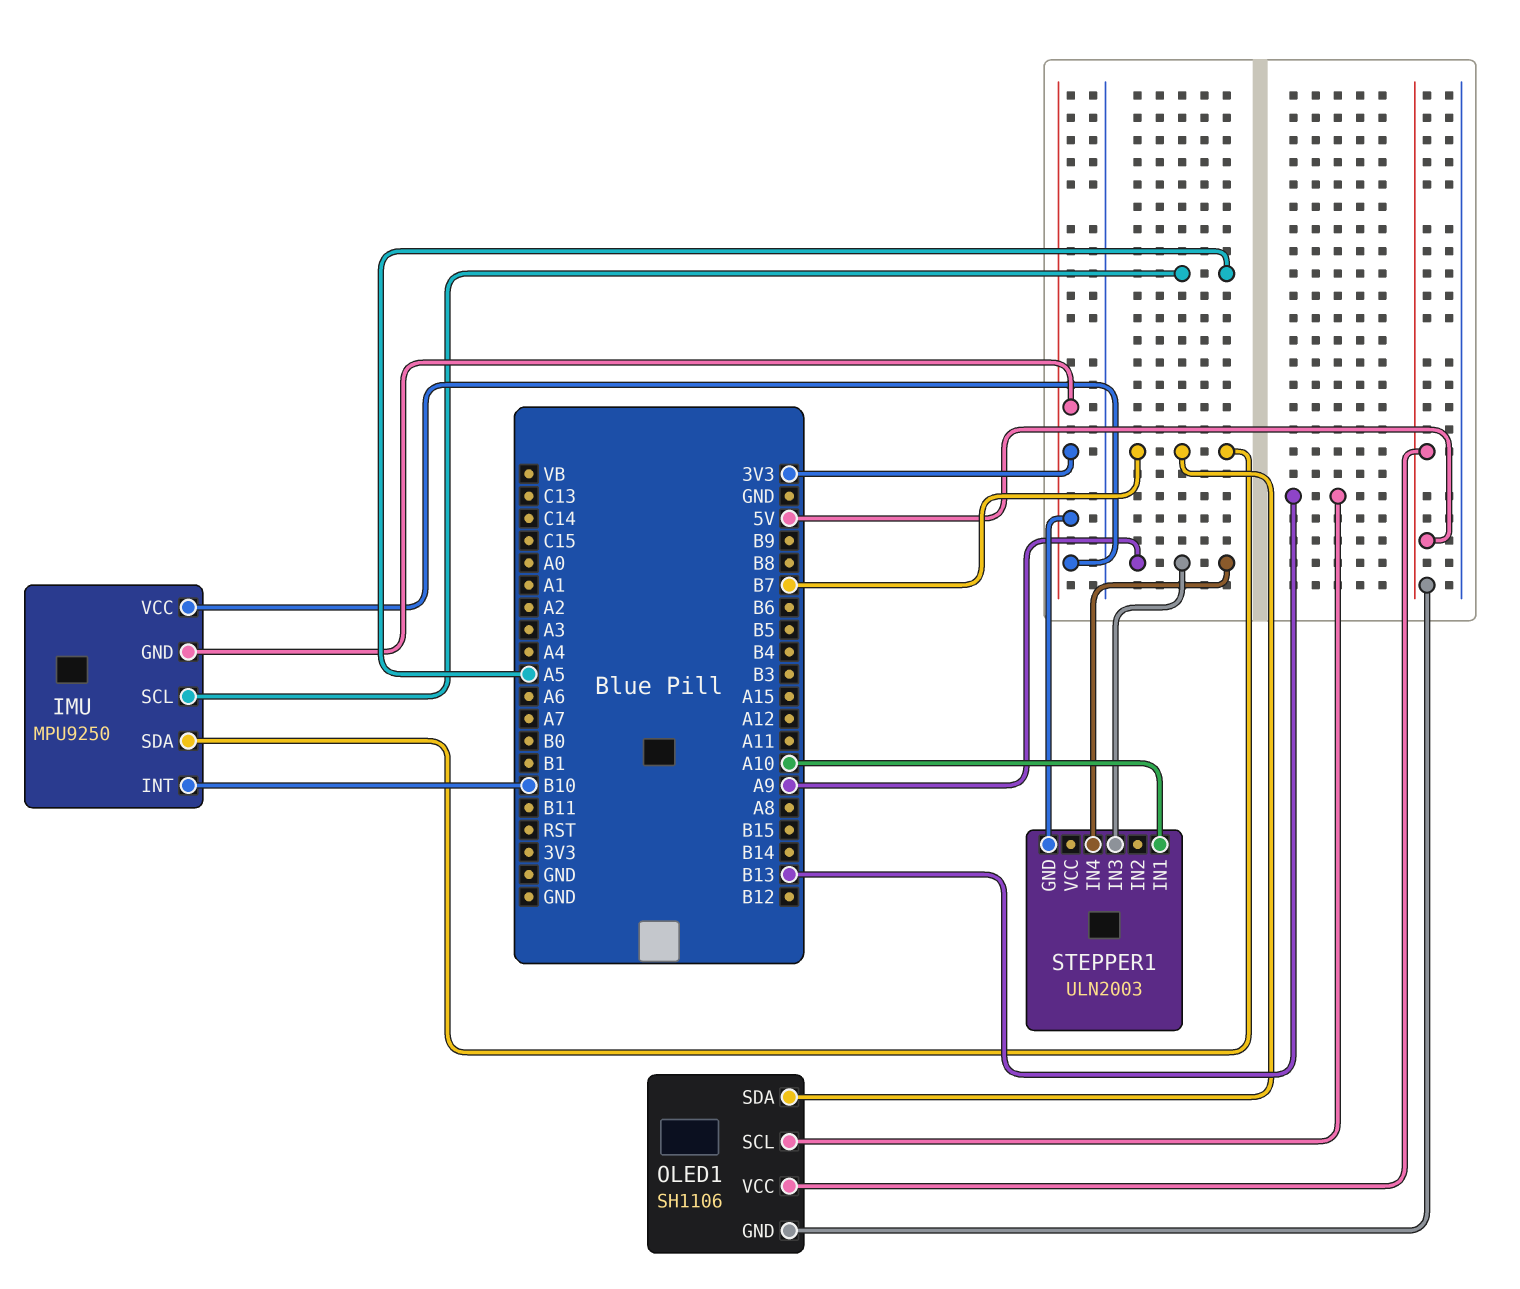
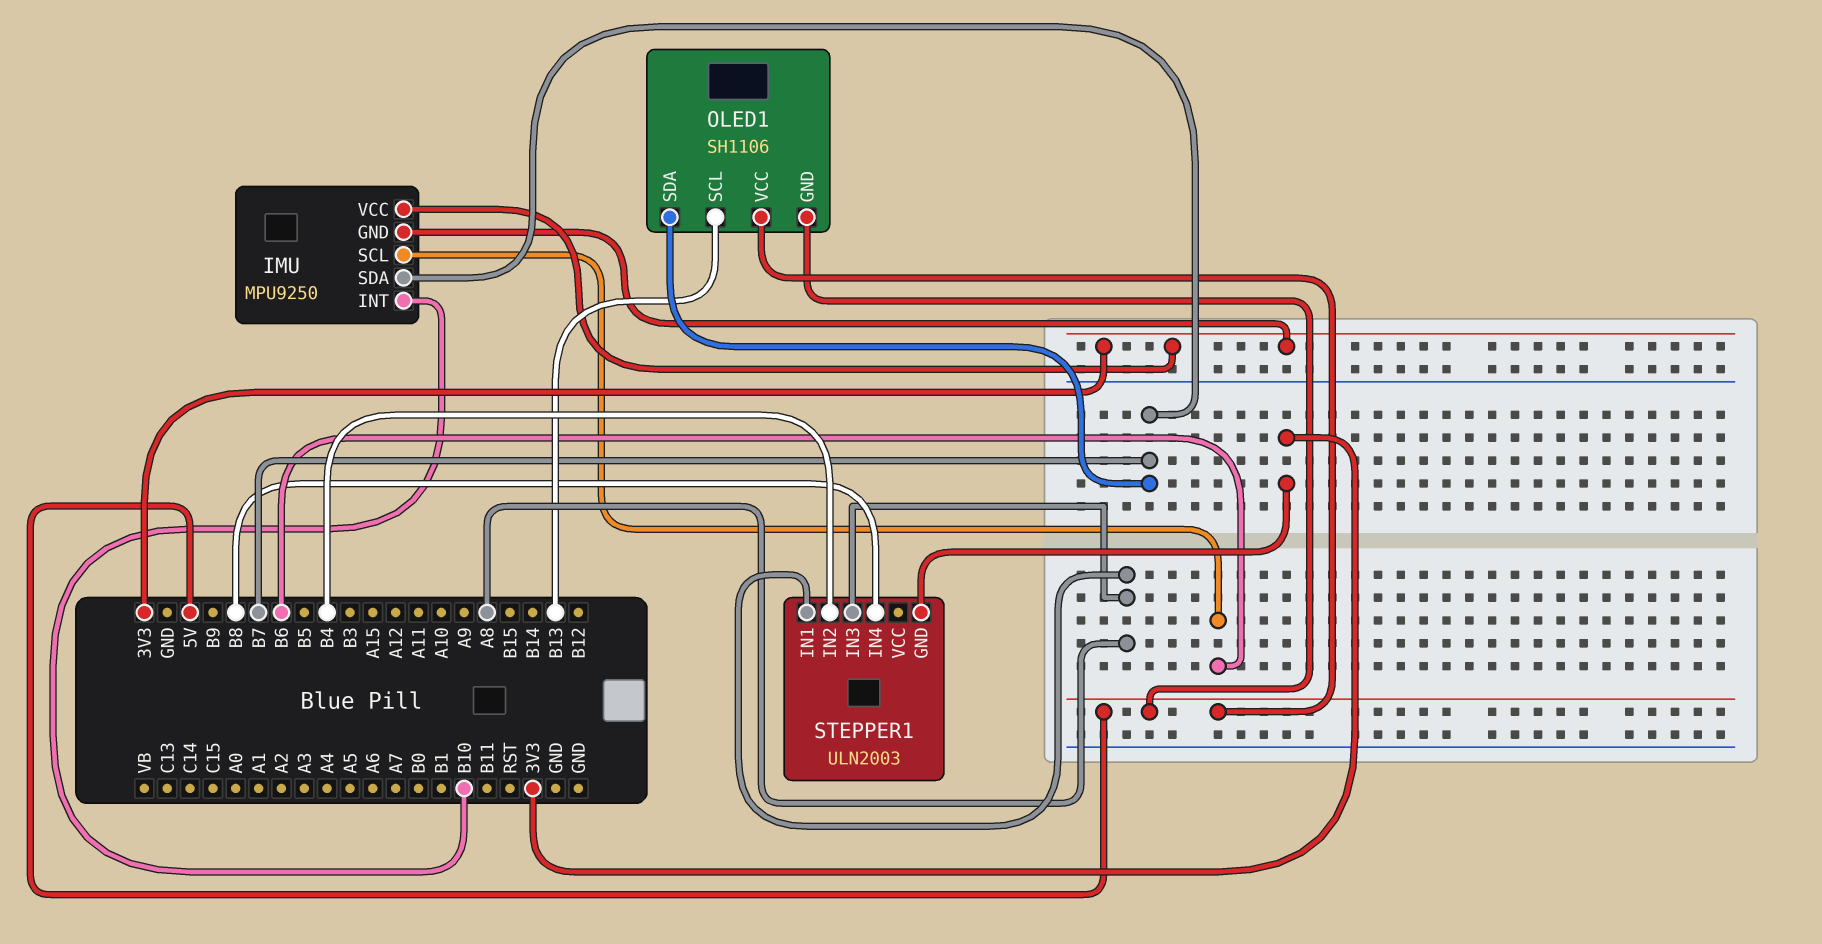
IMU pin SCL: A5 -> B6
STEPPER1 pin IN1: A10 -> A8
STEPPER1 pin IN2: none -> B4
STEPPER1 pin IN3: A9 -> A8
STEPPER1 pin IN4: A9 -> B8

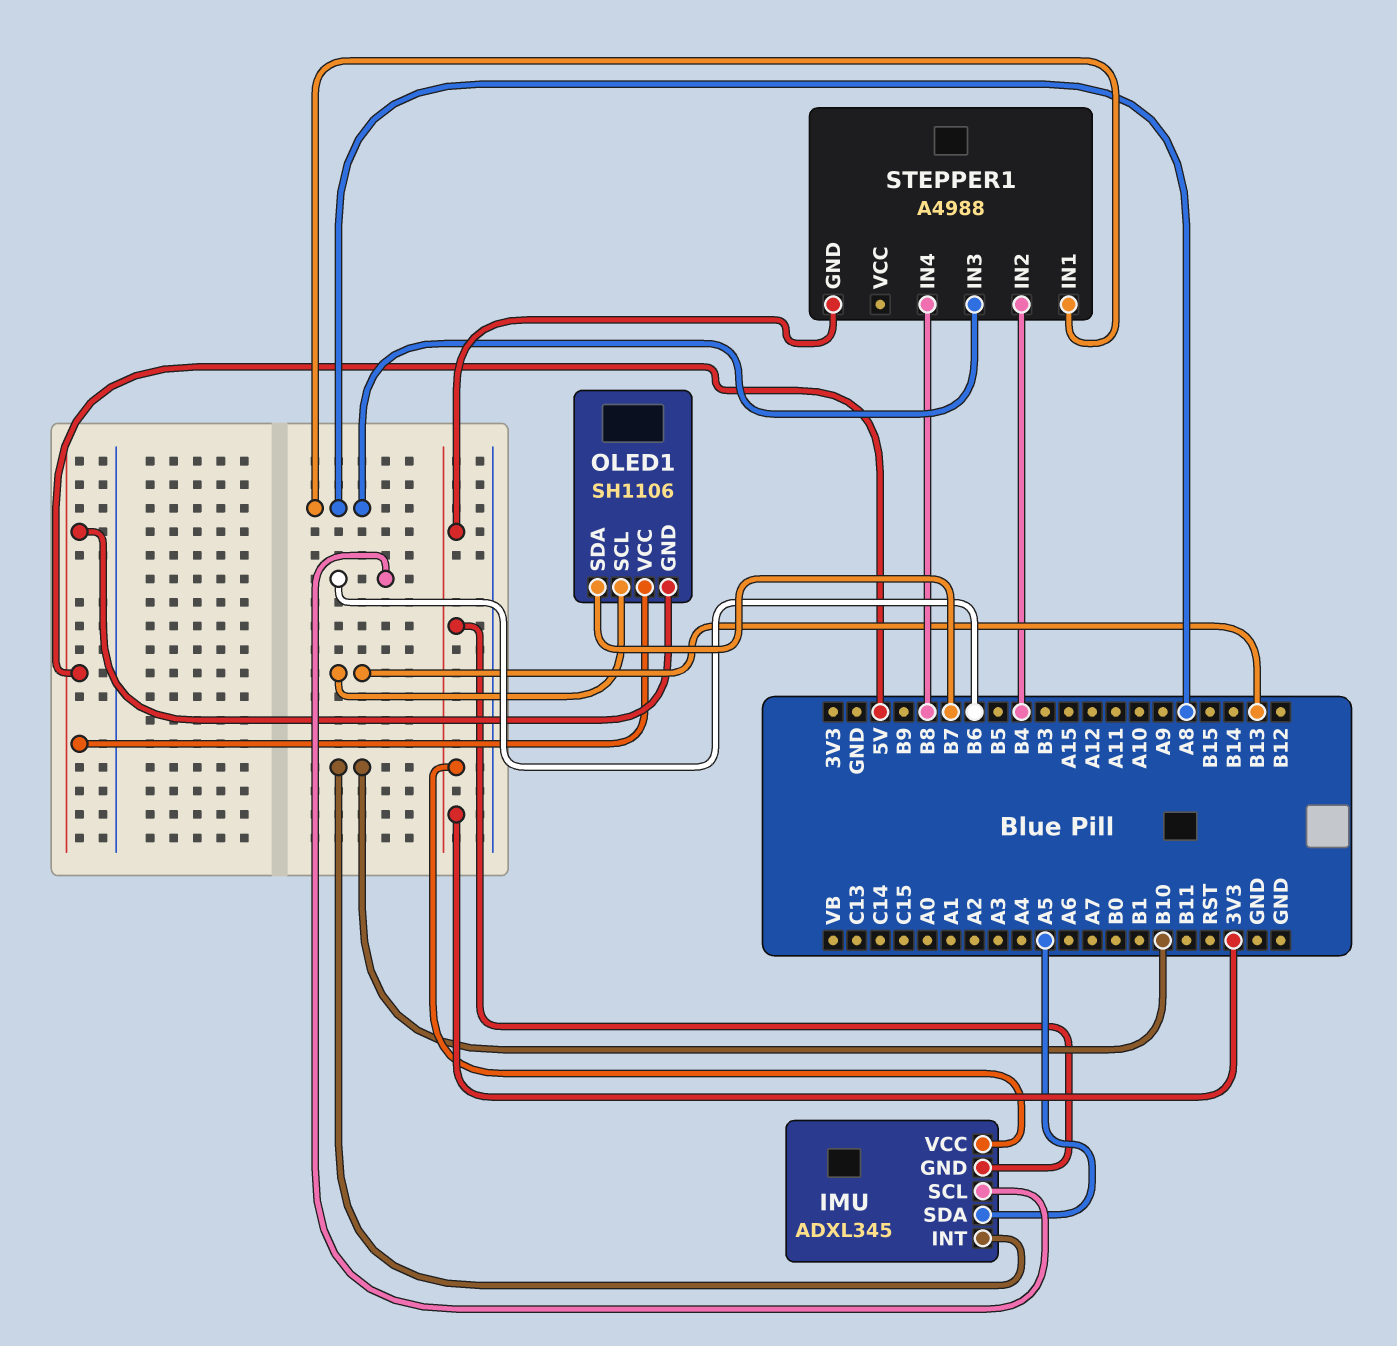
IMU: MPU9250 -> ADXL345
IMU pin SDA: B7 -> A5
STEPPER1: ULN2003 -> A4988

